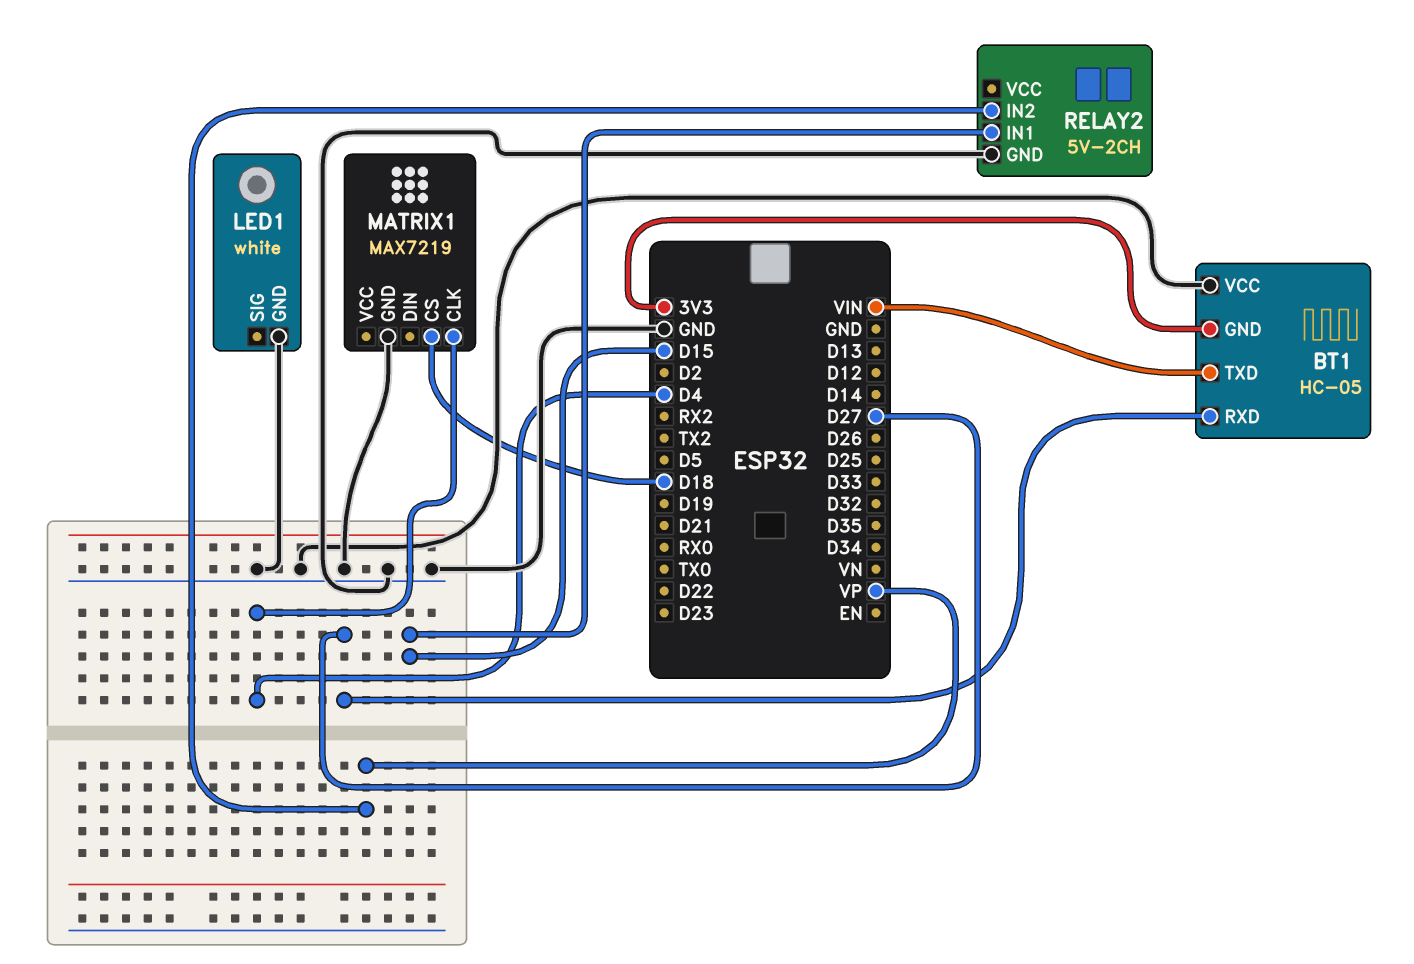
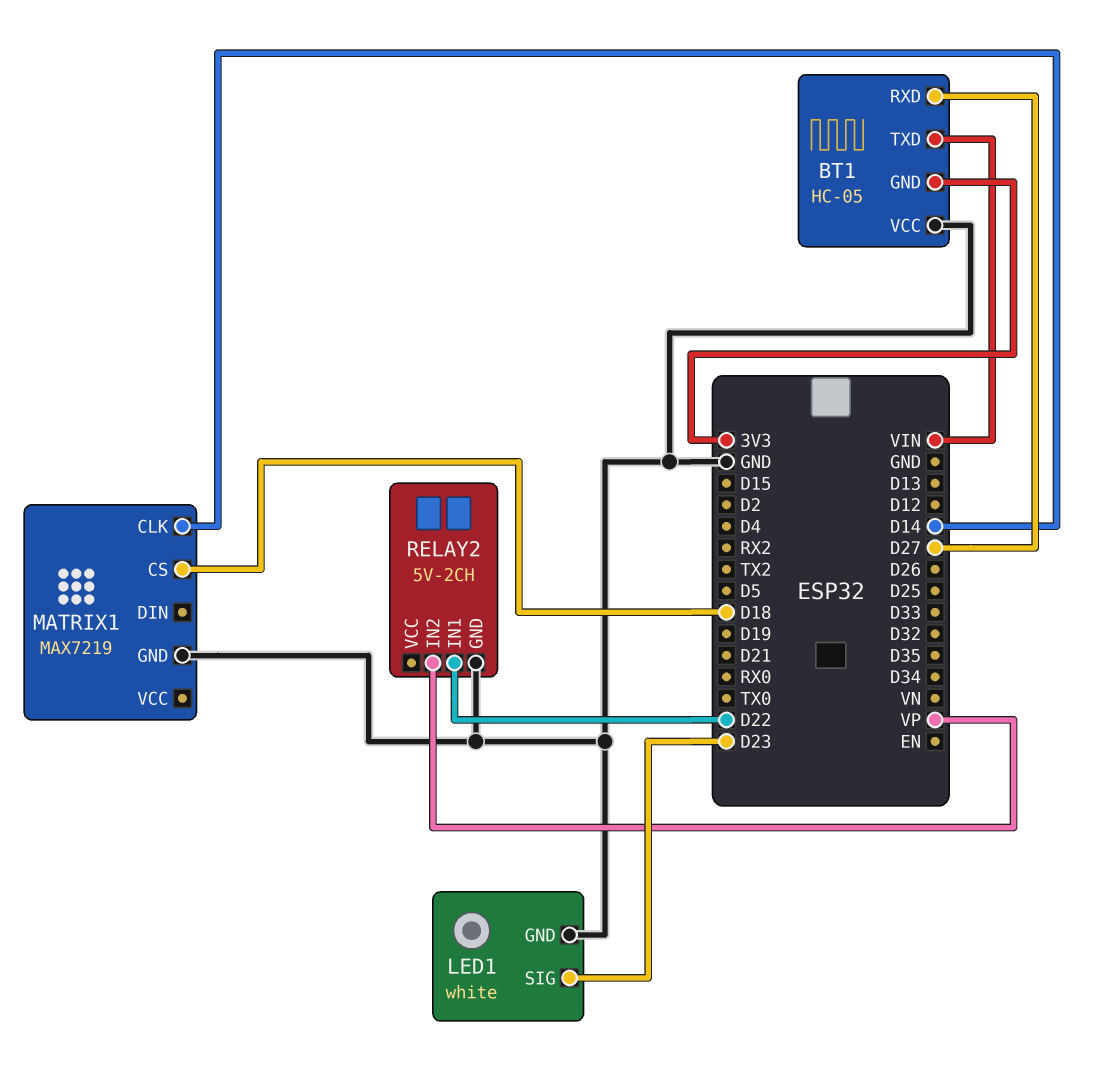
LED1 pin SIG: none -> D23
MATRIX1 pin CLK: D4 -> D14
RELAY2 pin IN1: D15 -> D22

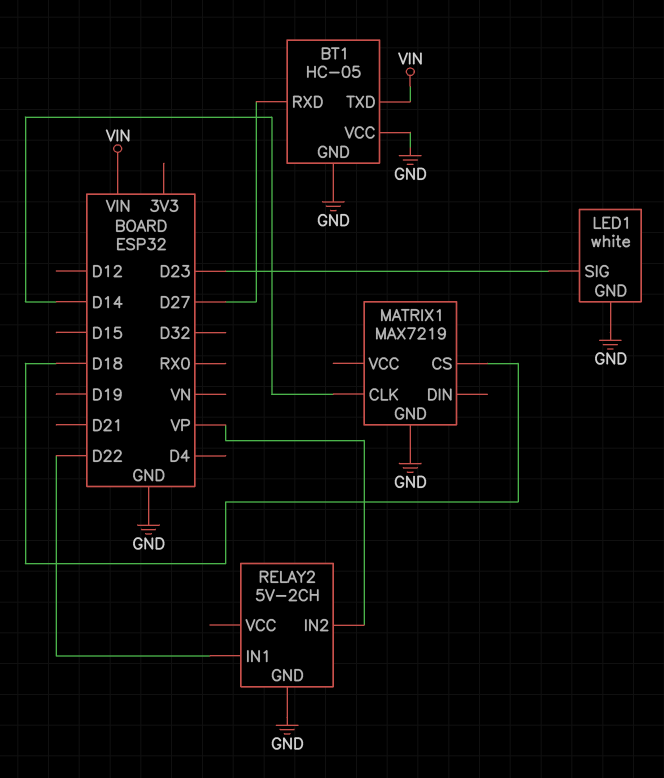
BT1 pin GND: 3V3 -> GND

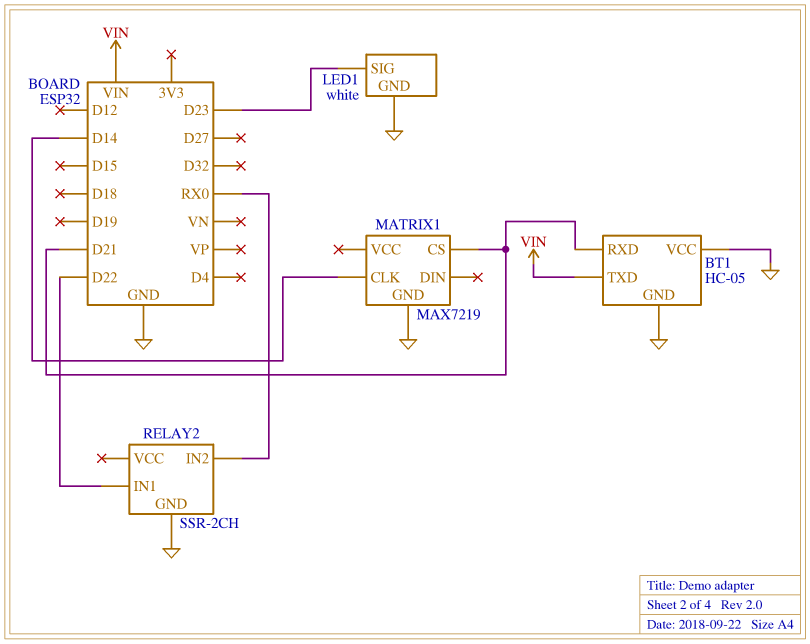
BT1 pin RXD: D27 -> D21
MATRIX1 pin CS: D18 -> D21
RELAY2: 5V-2CH -> SSR-2CH
RELAY2 pin IN2: VP -> RX0

